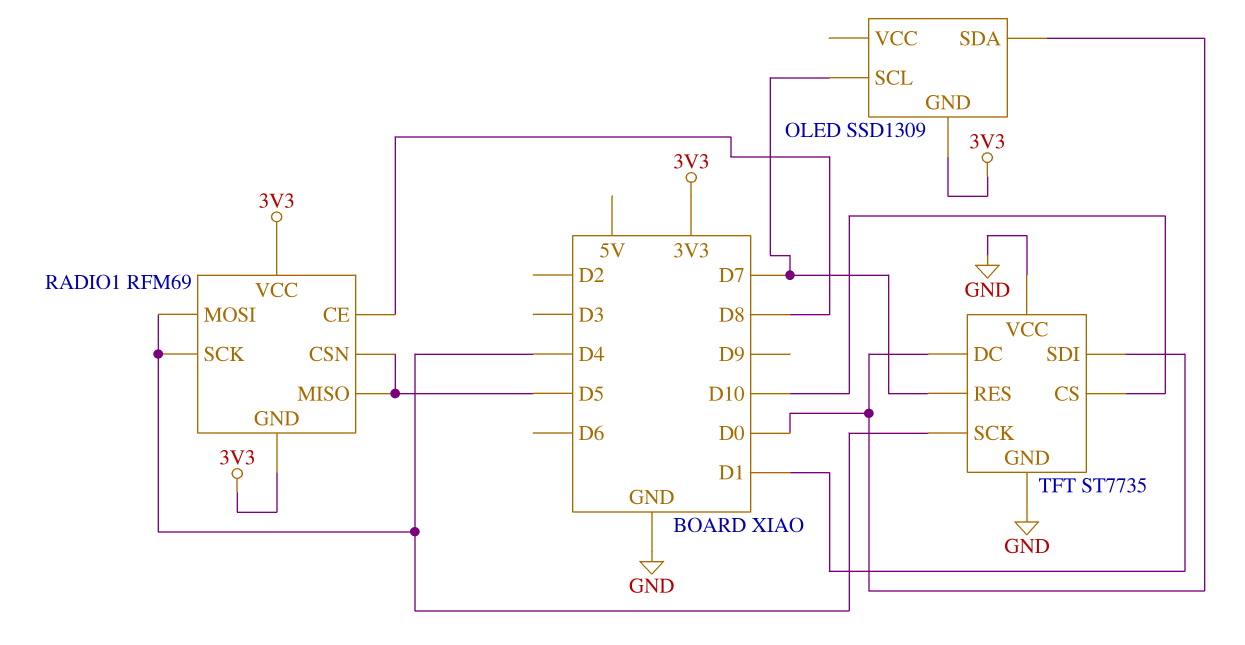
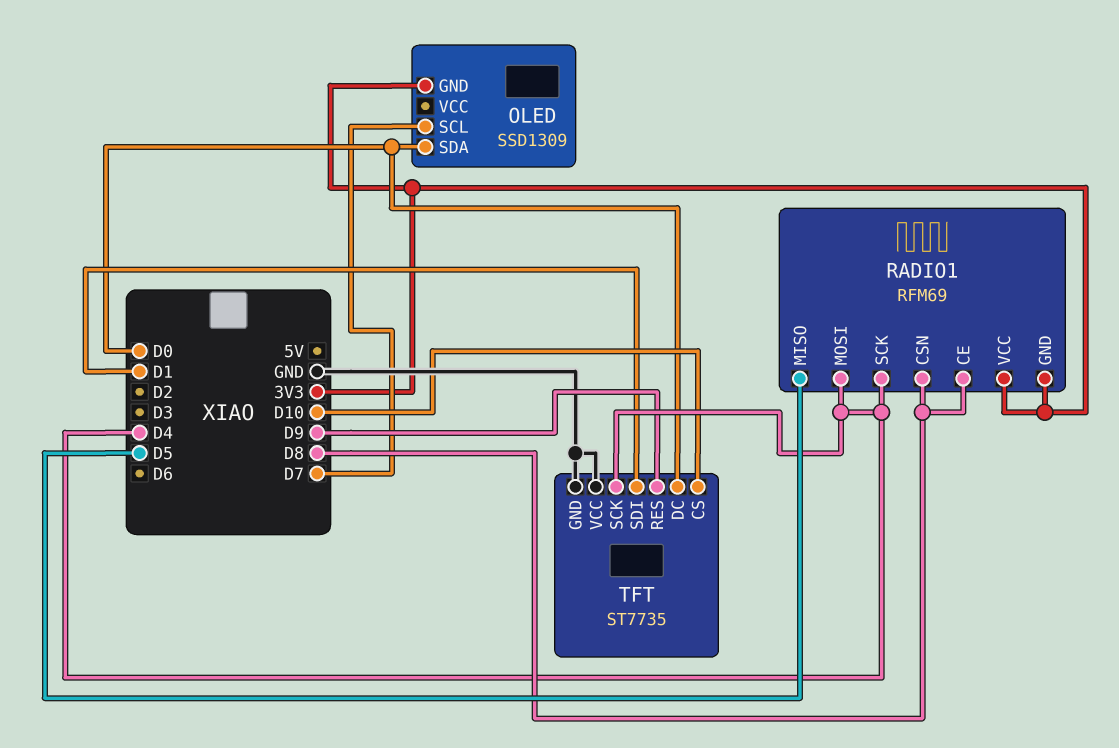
RADIO1 pin CSN: D5 -> D8
TFT pin RES: D7 -> D9

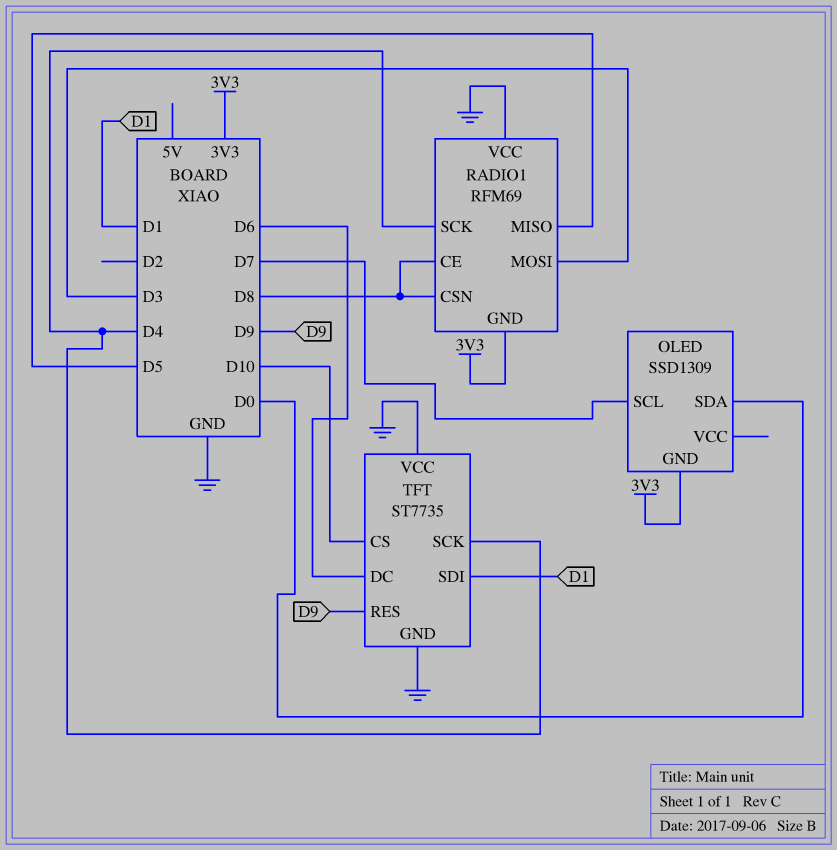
RADIO1 pin MOSI: D4 -> D3
RADIO1 pin VCC: 3V3 -> GND
TFT pin DC: D0 -> D6

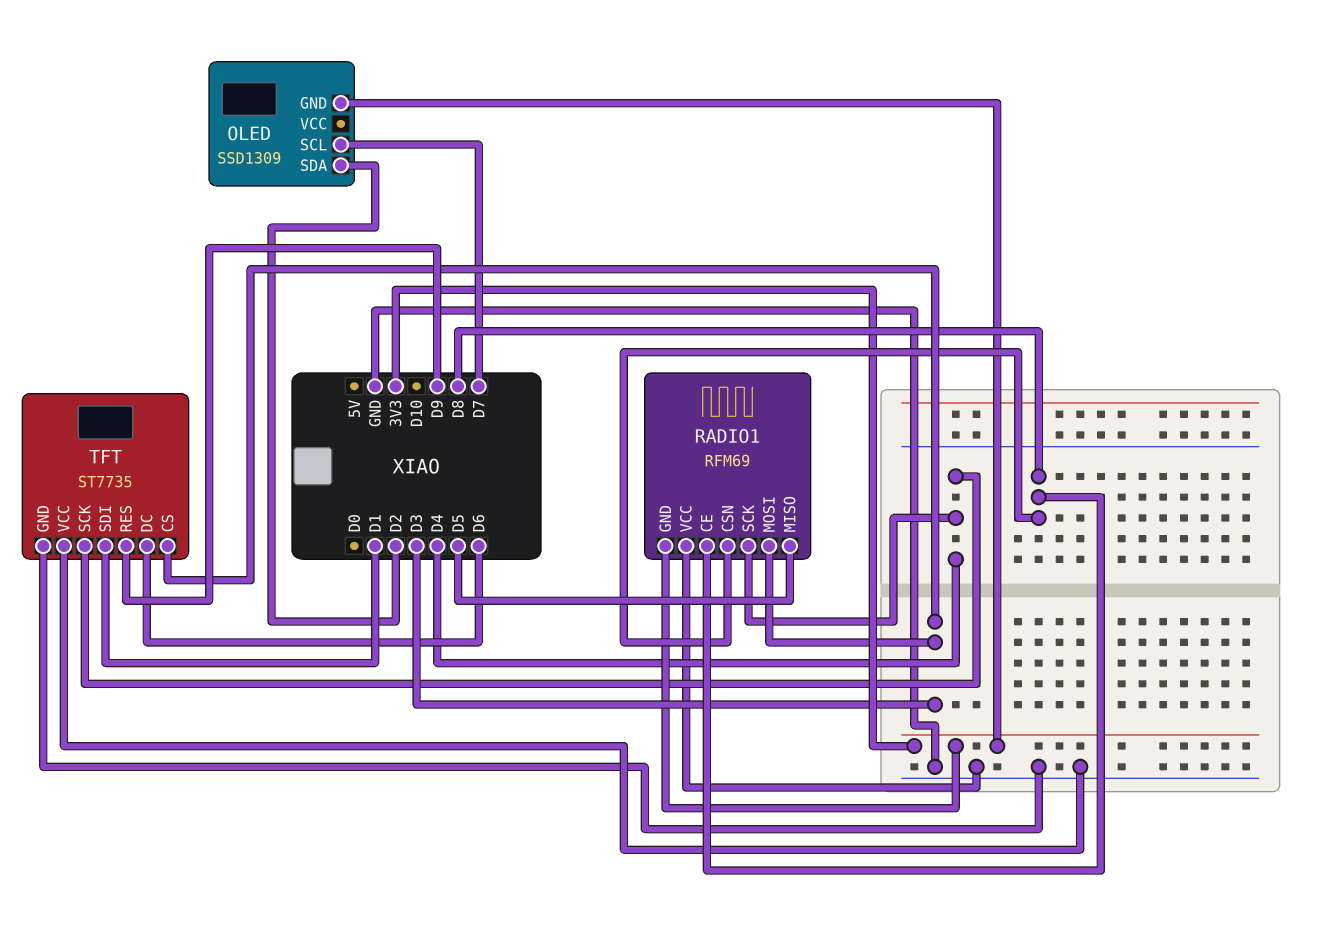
OLED pin SDA: D0 -> D2
TFT pin CS: D10 -> D3

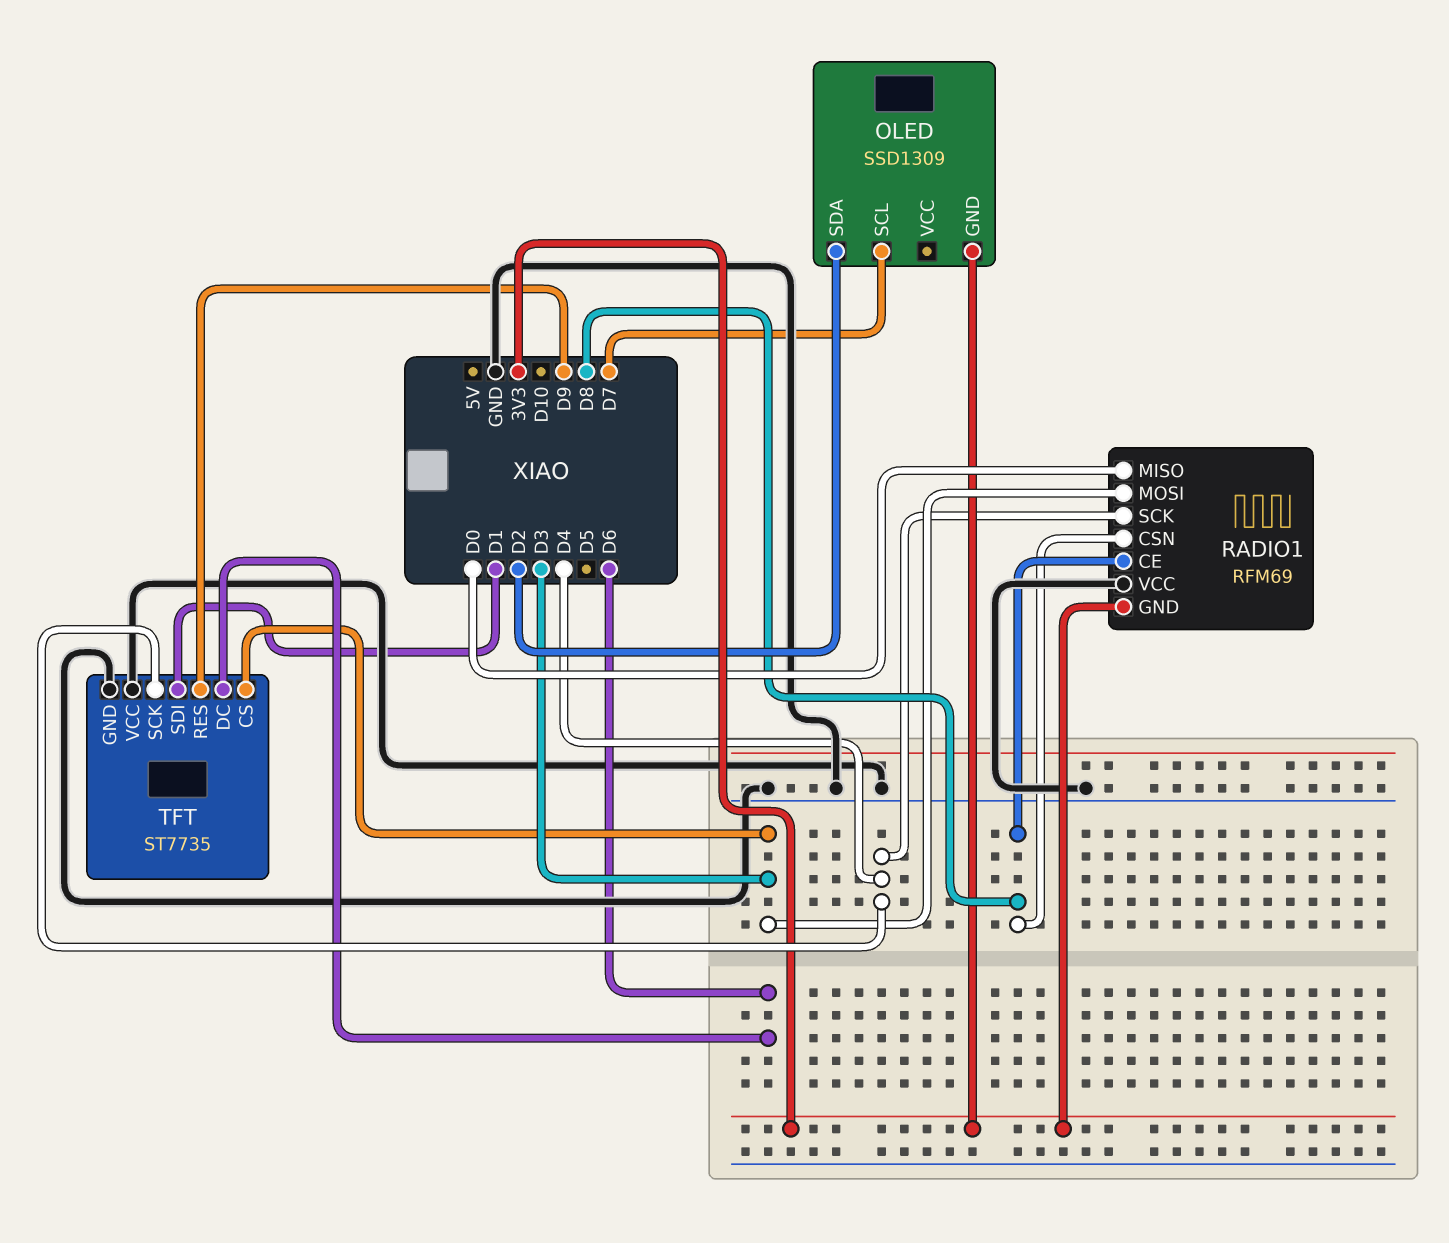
RADIO1 pin MISO: D5 -> D0

